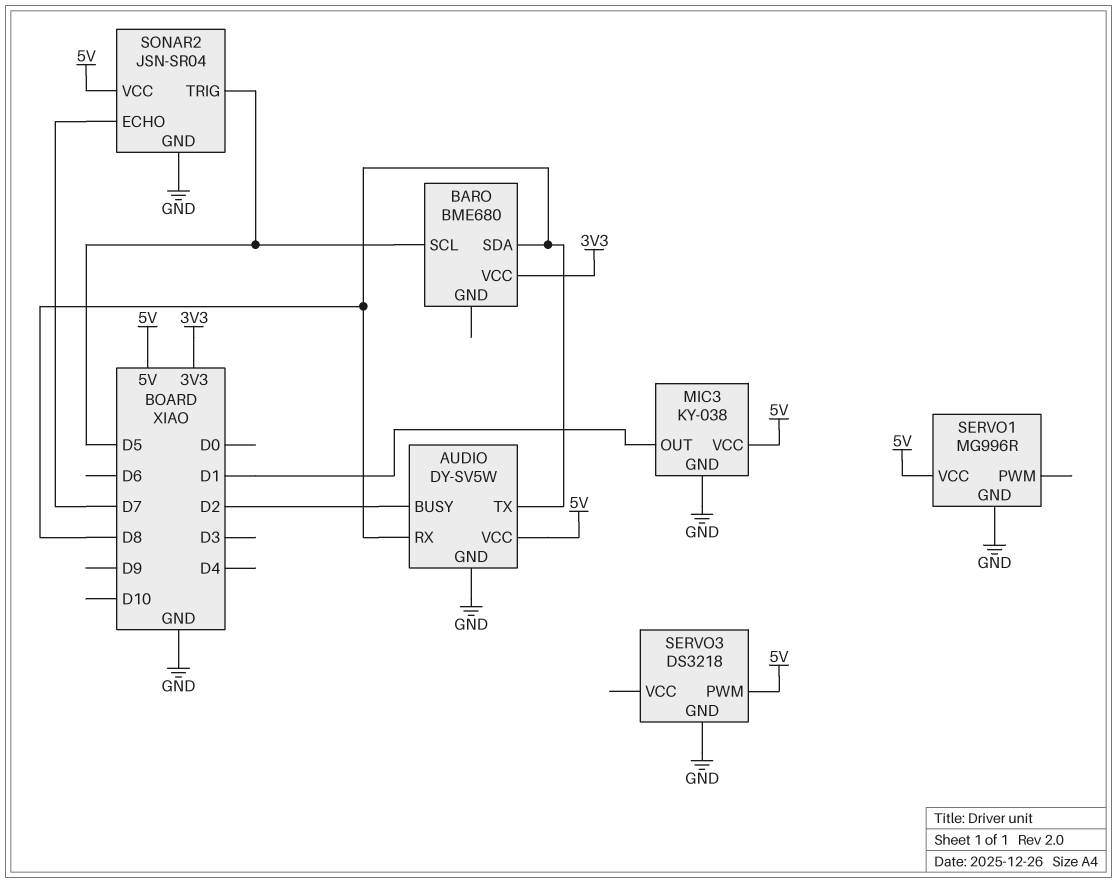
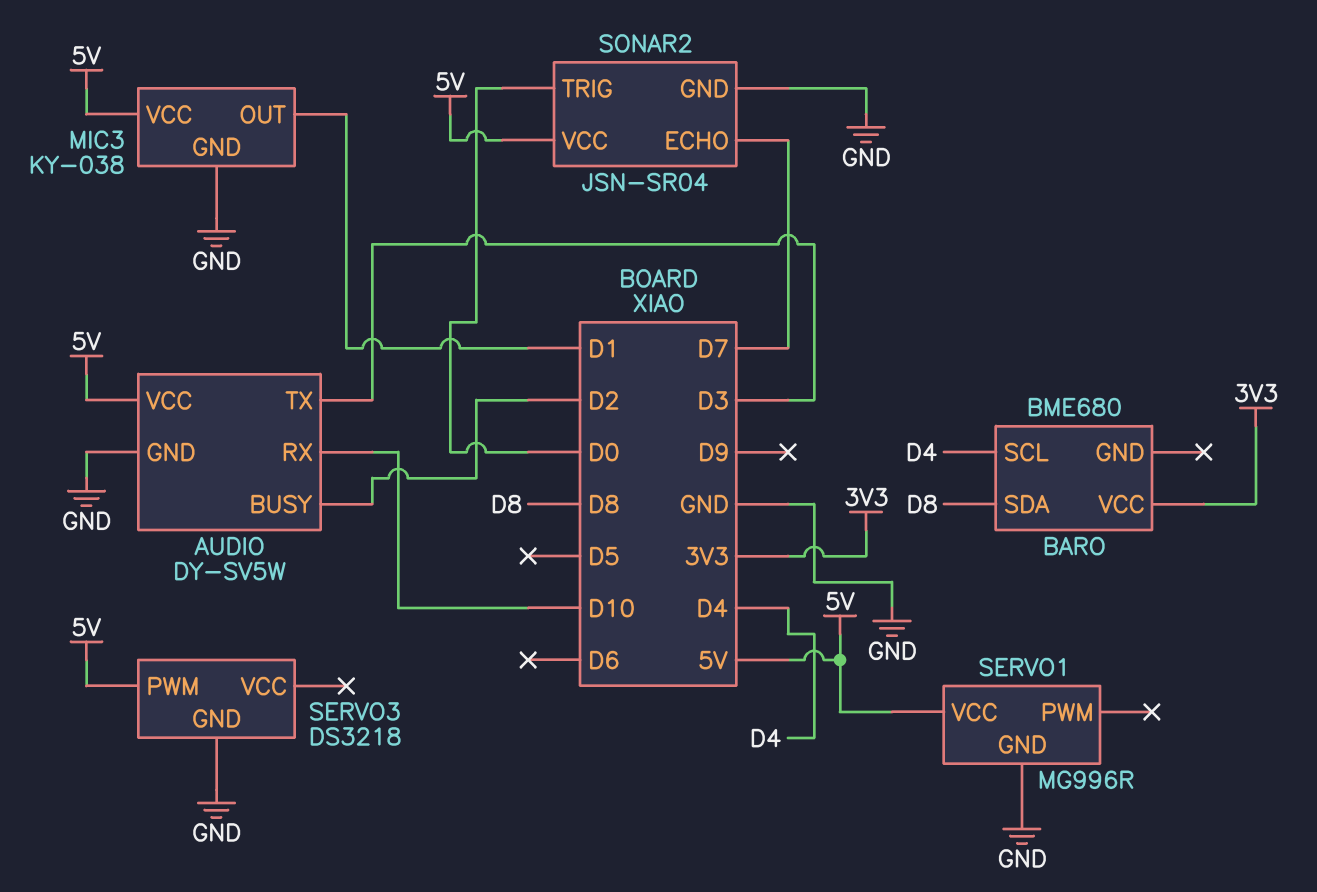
AUDIO pin RX: D8 -> D10
AUDIO pin TX: D8 -> D3
BARO pin SCL: D5 -> D4
SONAR2 pin TRIG: D5 -> D0

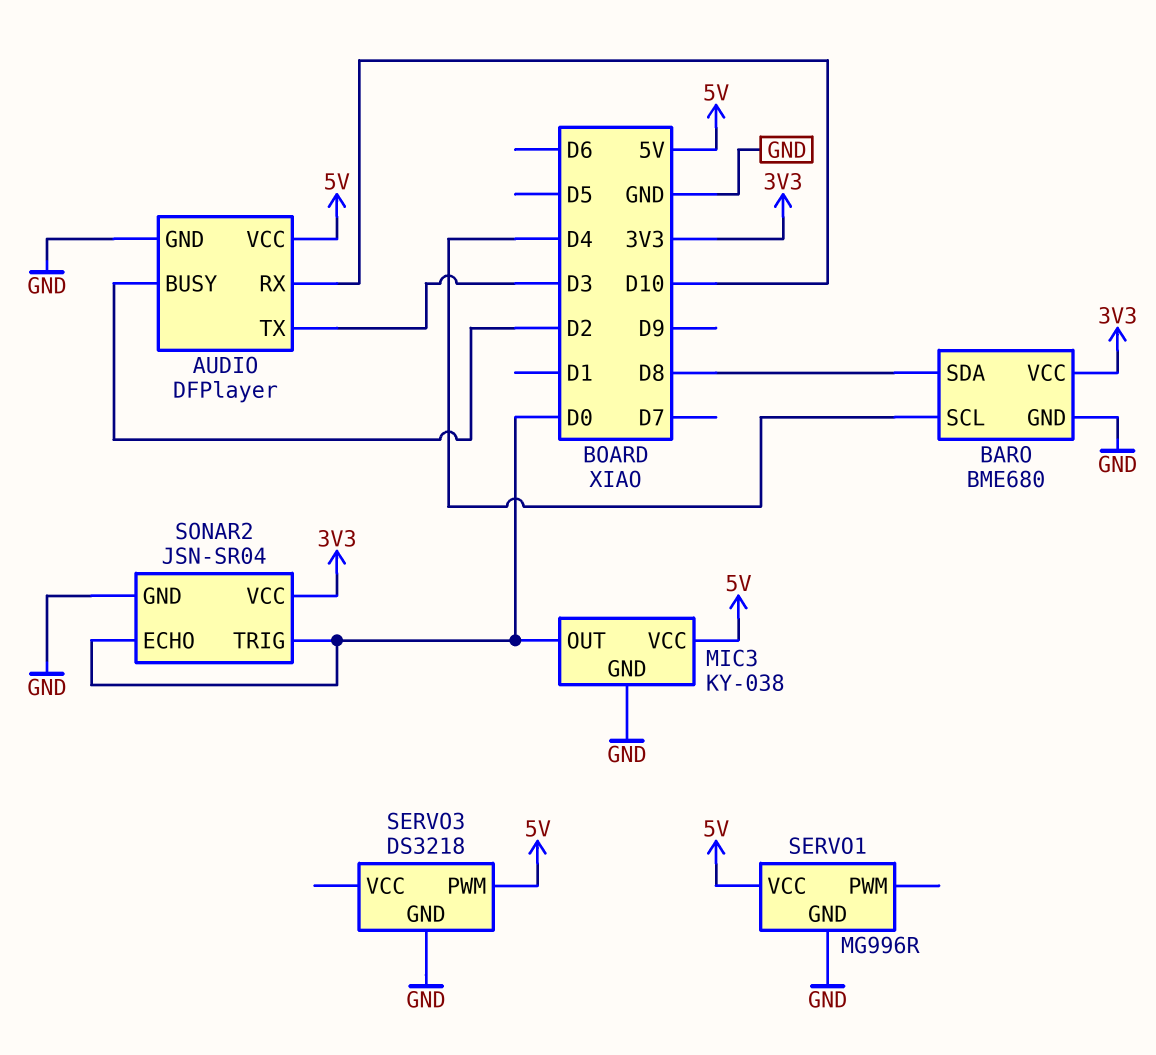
AUDIO: DY-SV5W -> DFPlayer
BARO pin GND: none -> GND
MIC3 pin OUT: D1 -> D0
SONAR2 pin ECHO: D7 -> D0
SONAR2 pin VCC: 5V -> 3V3

